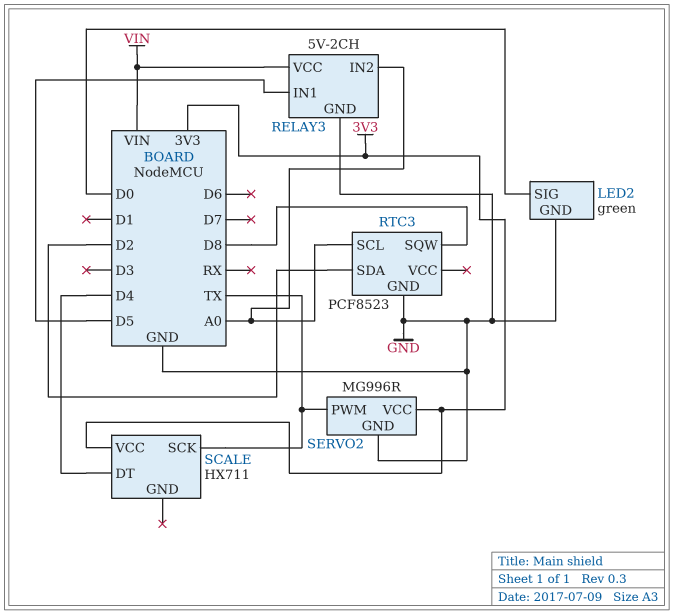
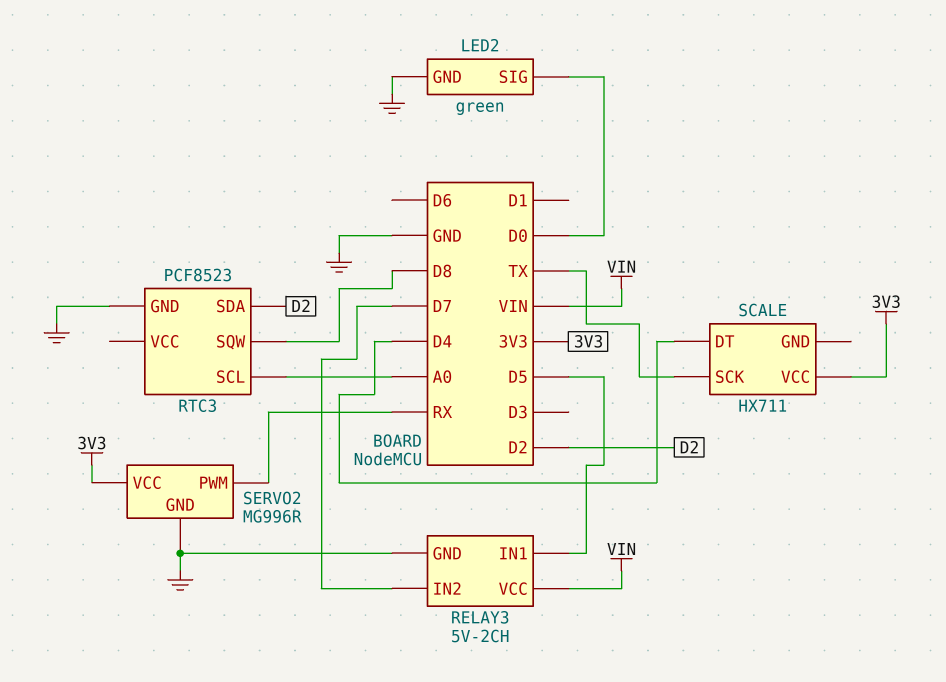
RELAY3 pin IN2: A0 -> D7
SERVO2 pin PWM: TX -> RX

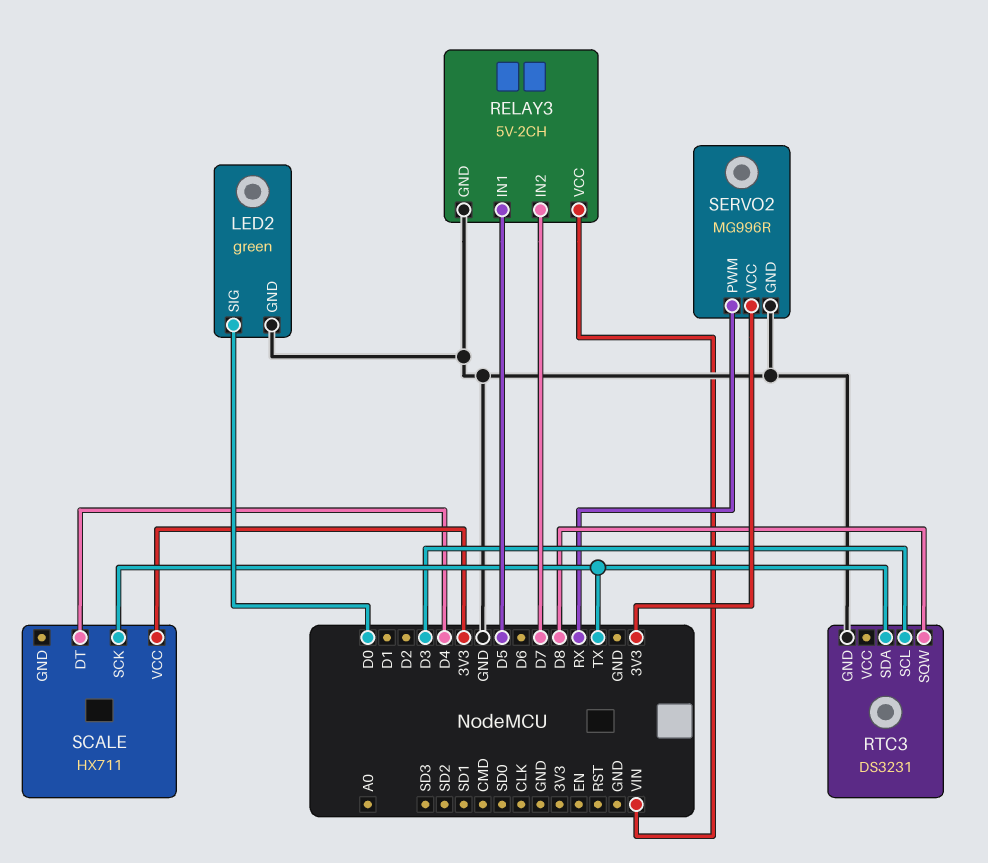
RTC3: PCF8523 -> DS3231
RTC3 pin SCL: A0 -> D3
RTC3 pin SDA: D2 -> TX

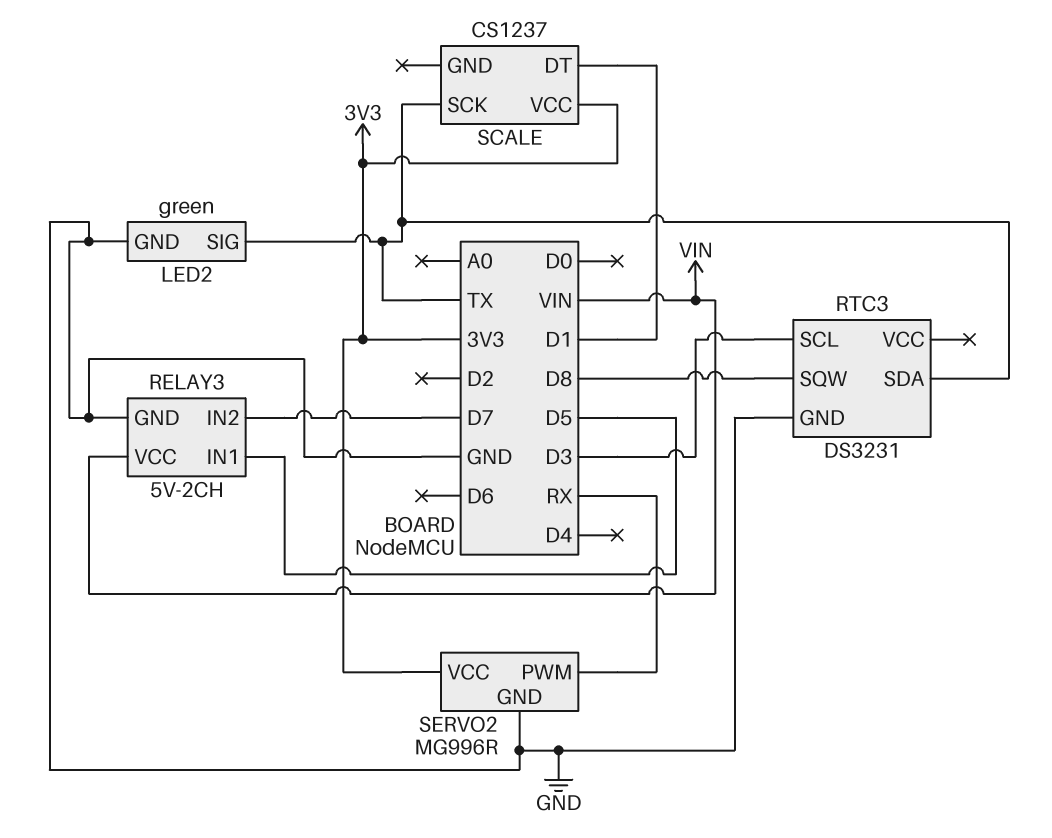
LED2 pin SIG: D0 -> TX
SCALE: HX711 -> CS1237
SCALE pin DT: D4 -> D1

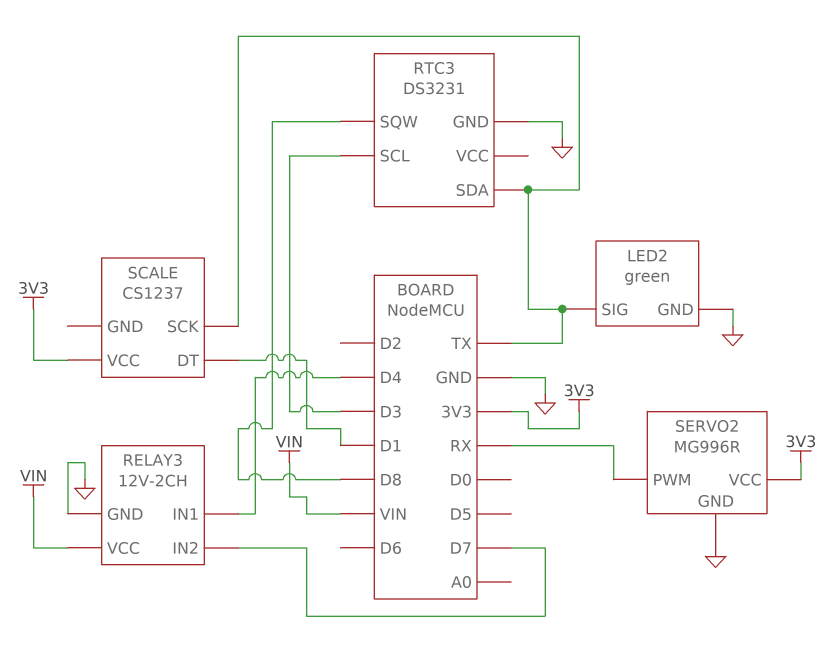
RELAY3: 5V-2CH -> 12V-2CH
RELAY3 pin IN1: D5 -> D4

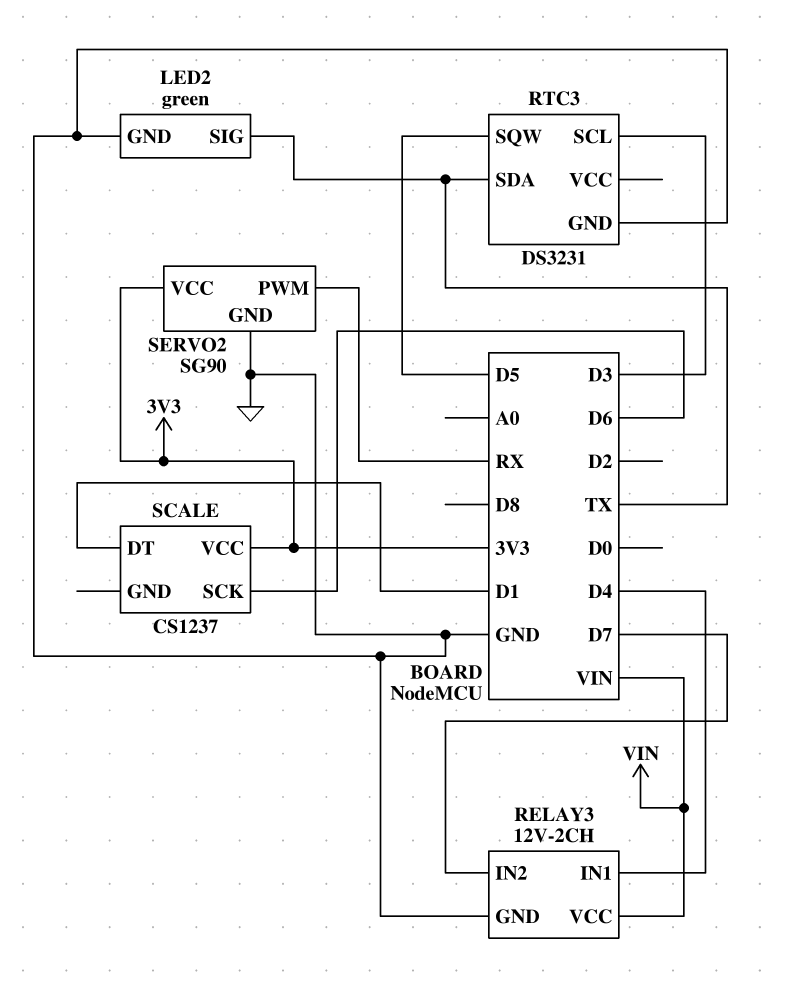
RTC3 pin SQW: D8 -> D5
SCALE pin SCK: TX -> D6
SERVO2: MG996R -> SG90

